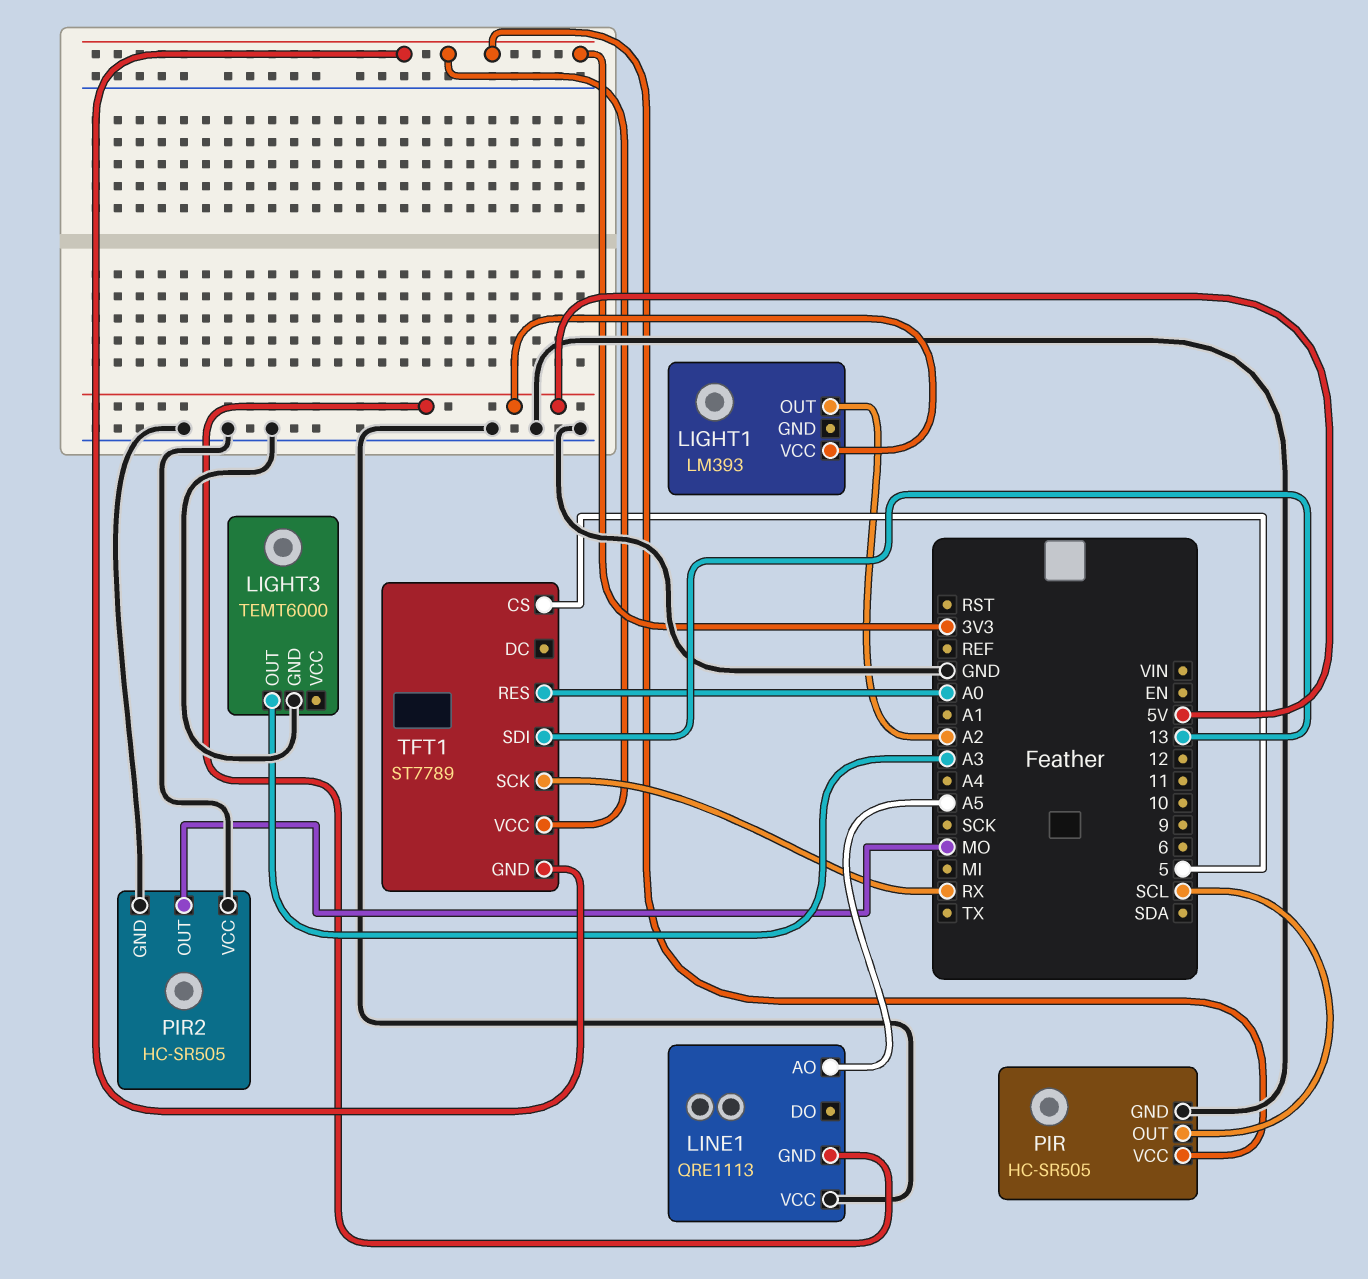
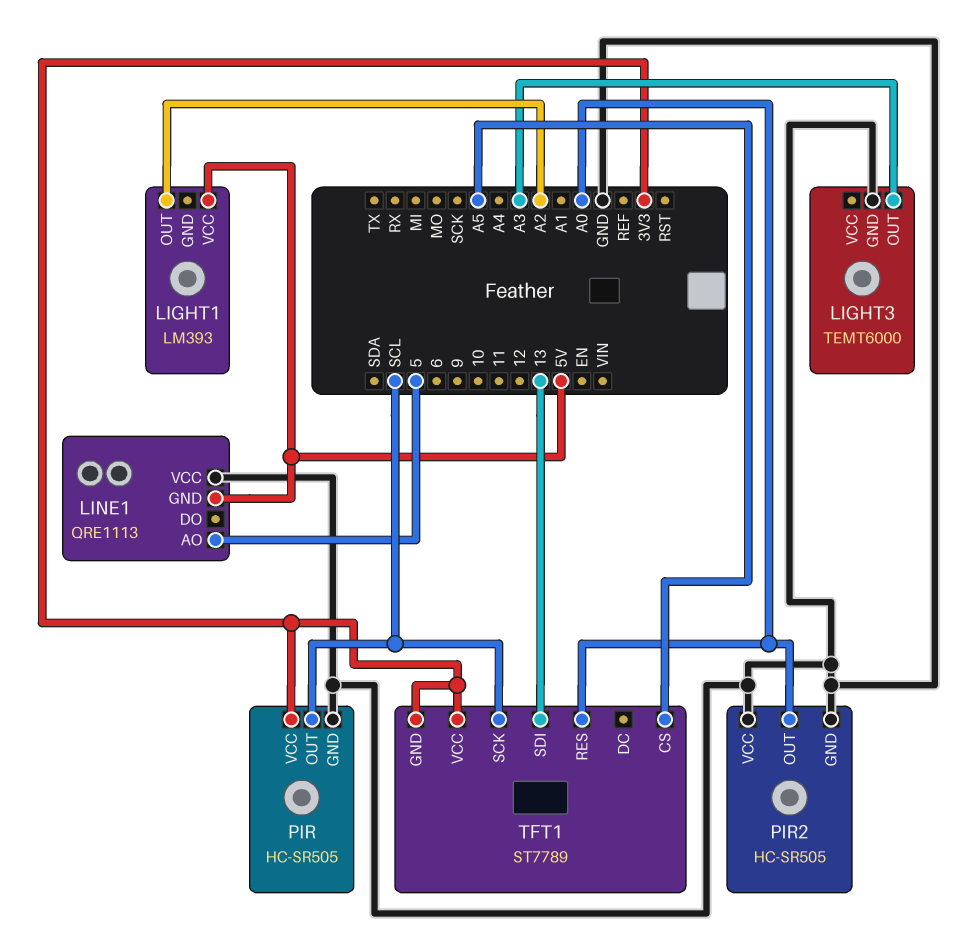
LINE1 pin AO: A5 -> 5
PIR2 pin OUT: MO -> A0
TFT1 pin CS: 5 -> A5
TFT1 pin SCK: RX -> SCL

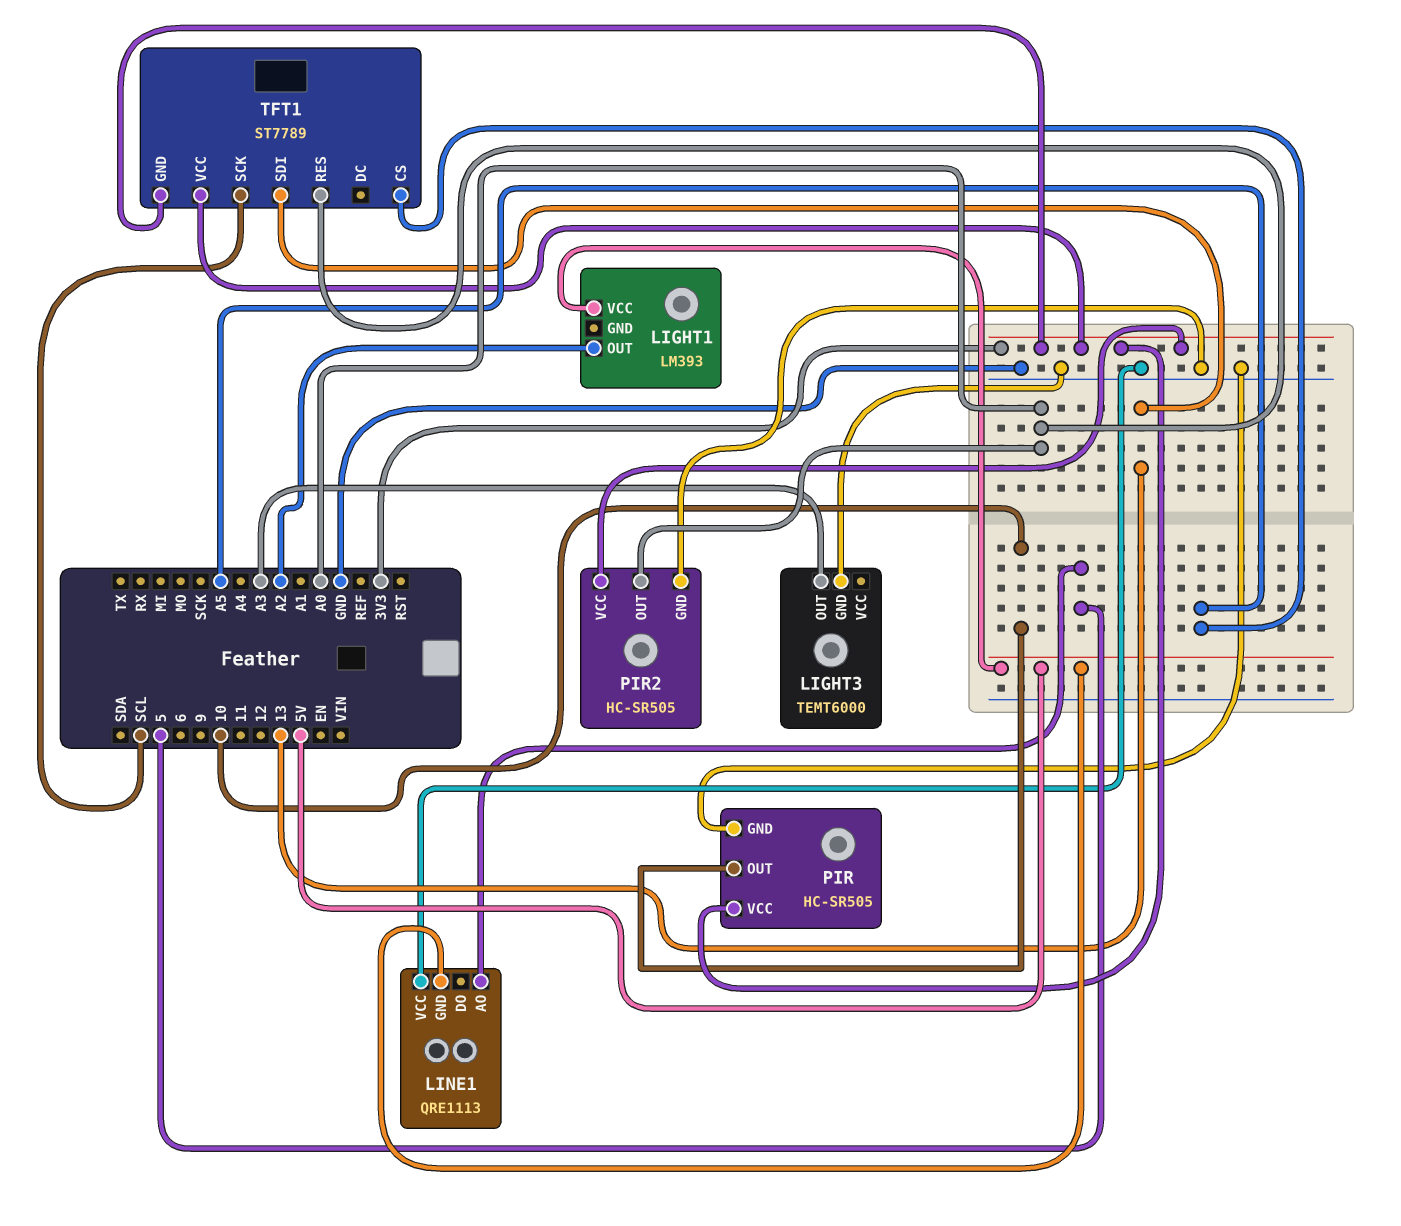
PIR pin OUT: SCL -> 10
PIR2 pin VCC: GND -> 3V3

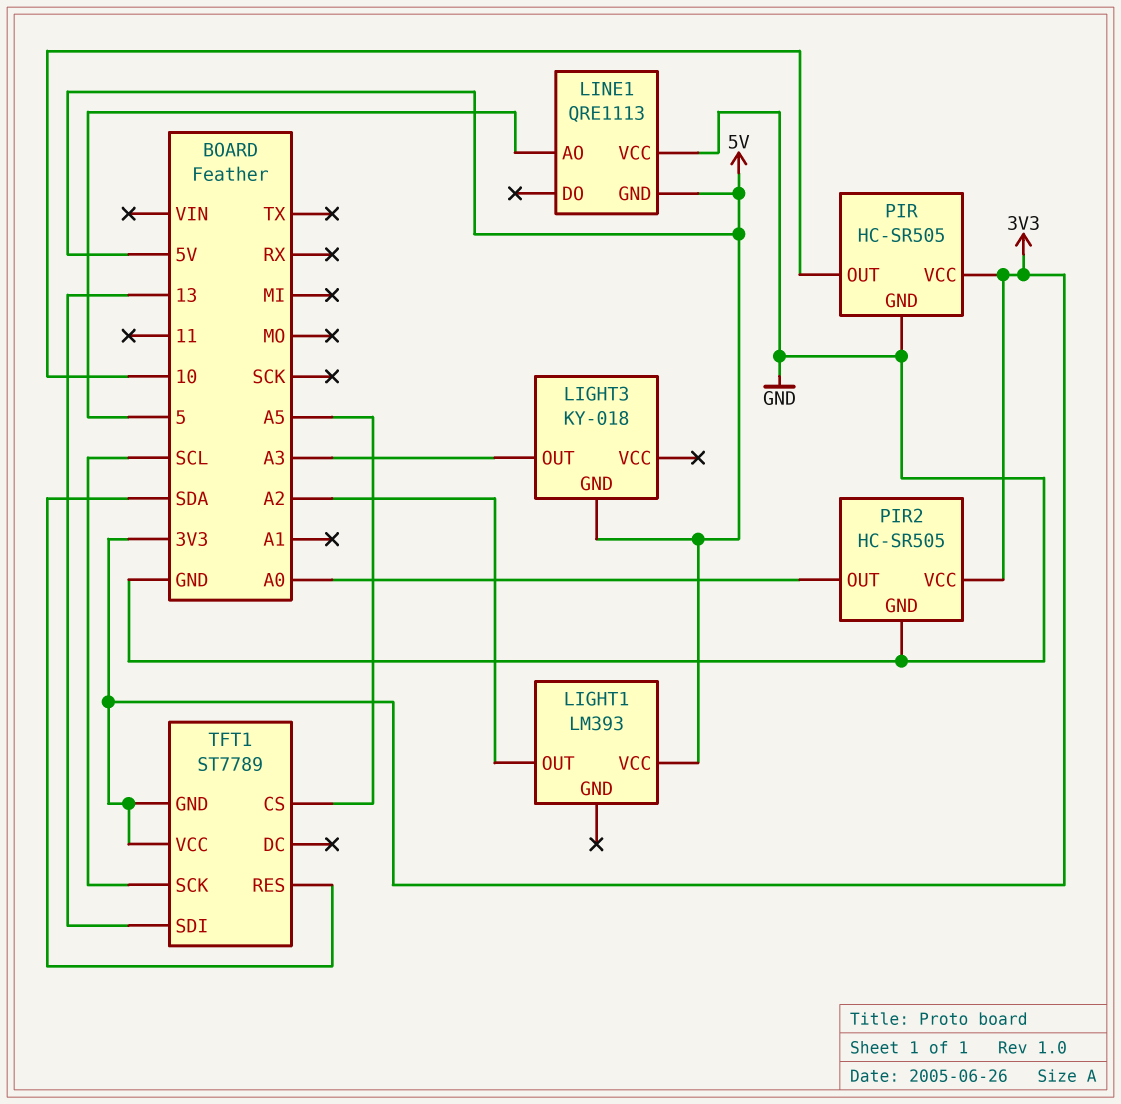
LIGHT3: TEMT6000 -> KY-018
LIGHT3 pin GND: GND -> 5V
TFT1 pin RES: A0 -> SDA

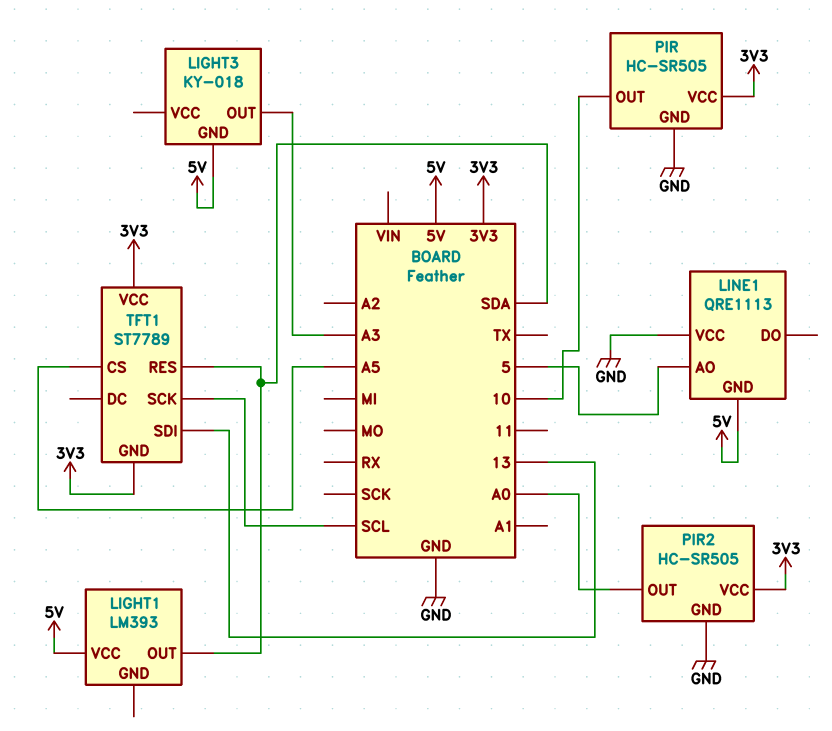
LIGHT1 pin OUT: A2 -> SDA

